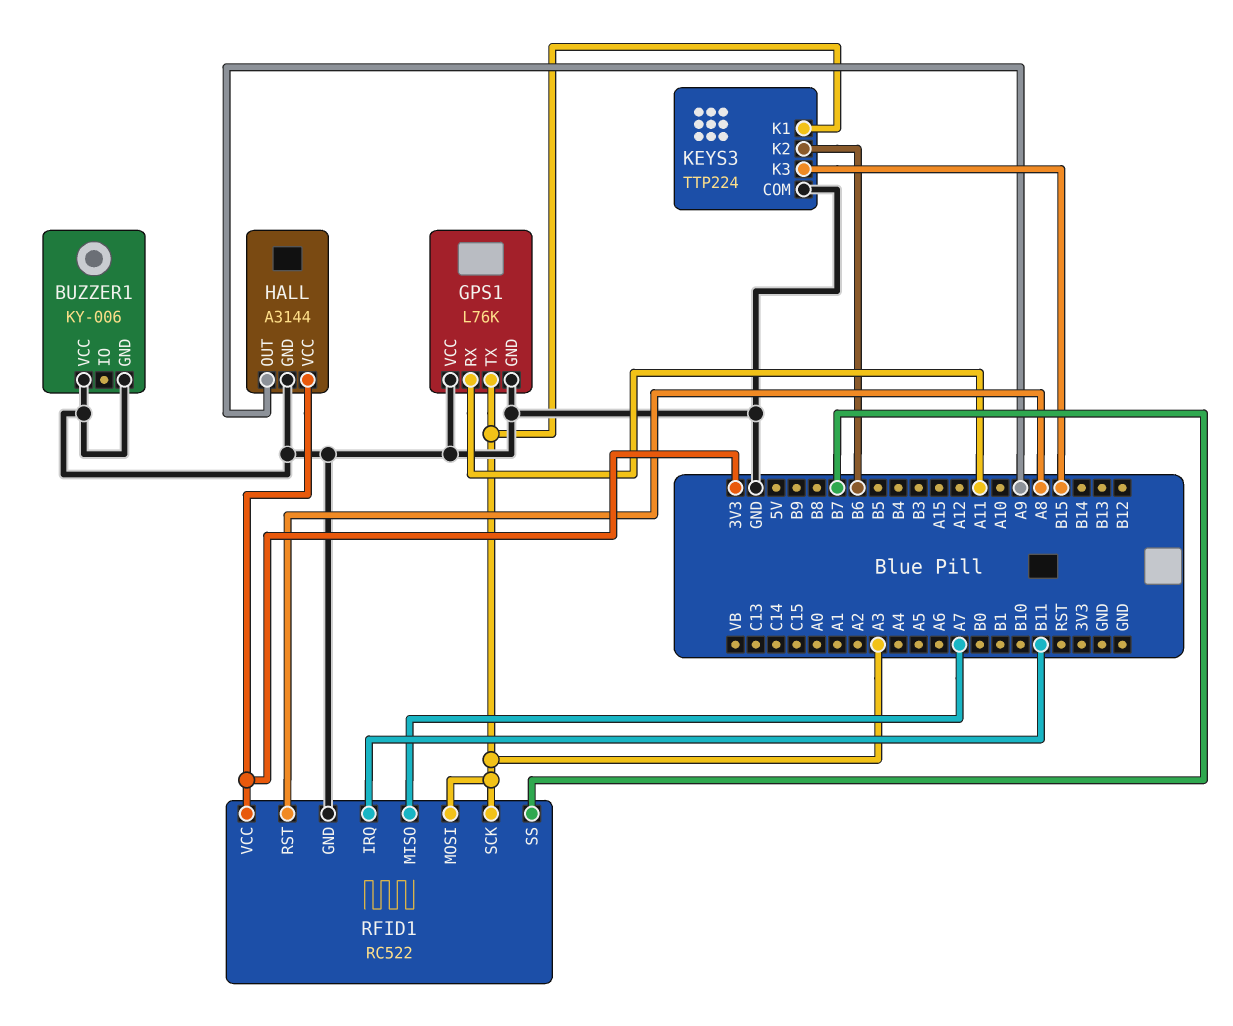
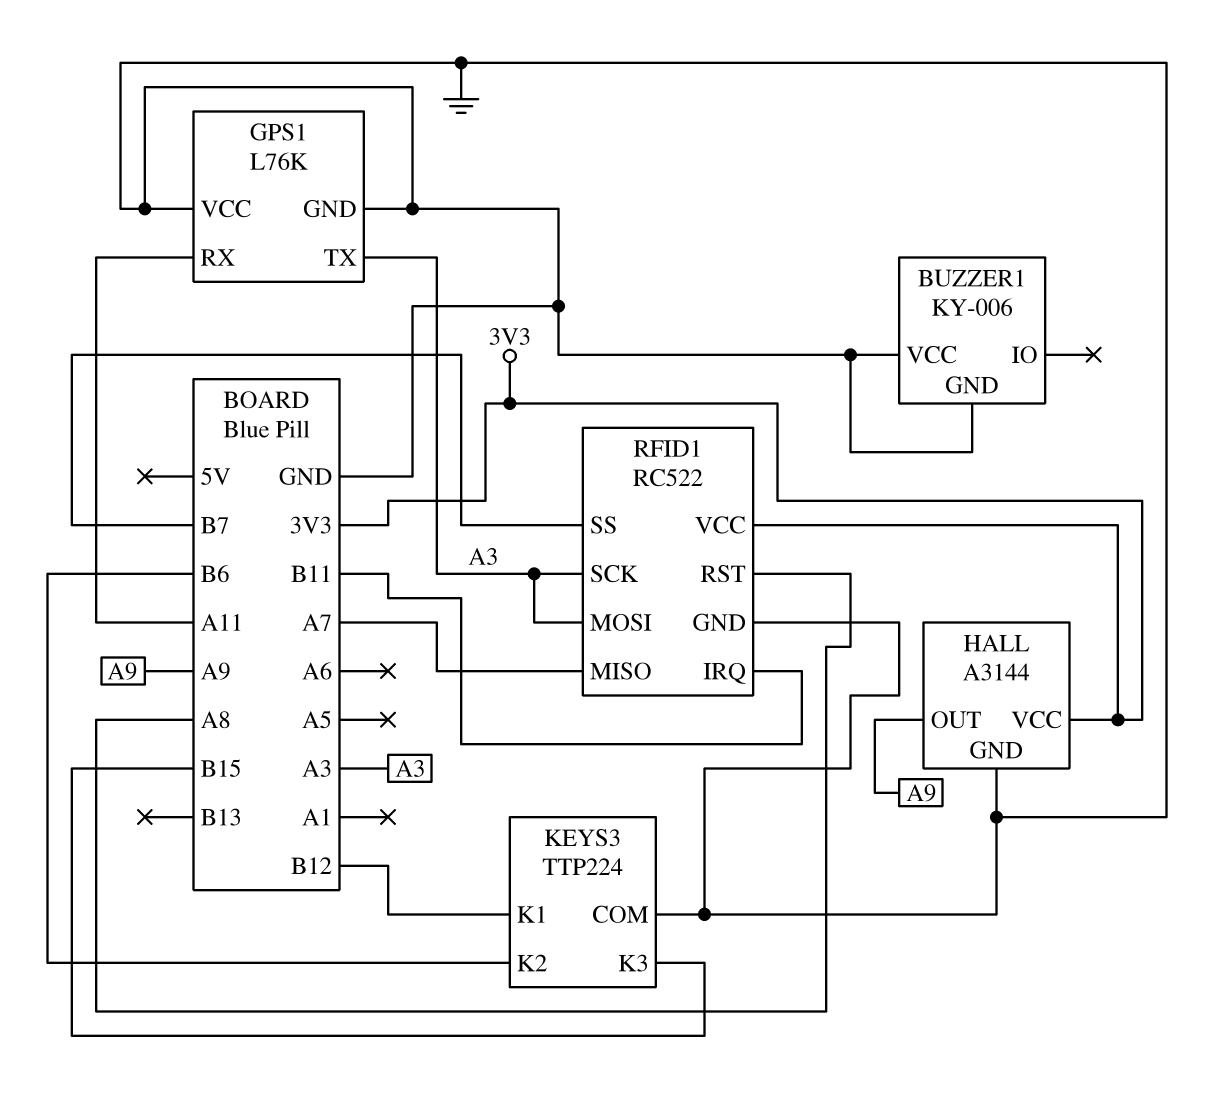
KEYS3 pin K1: A3 -> B12

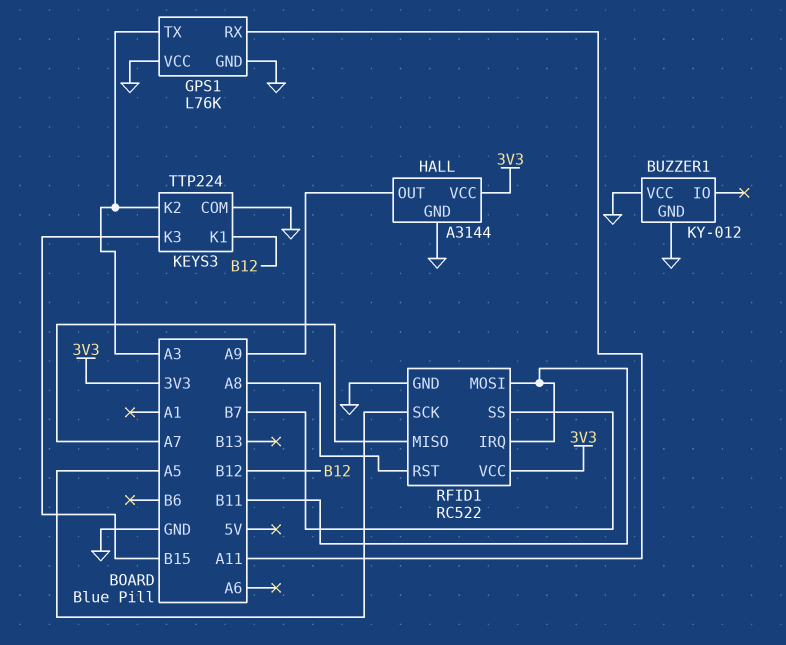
BUZZER1: KY-006 -> KY-012
KEYS3 pin K2: B6 -> A3
RFID1 pin MOSI: A3 -> B11
RFID1 pin SCK: A3 -> A5

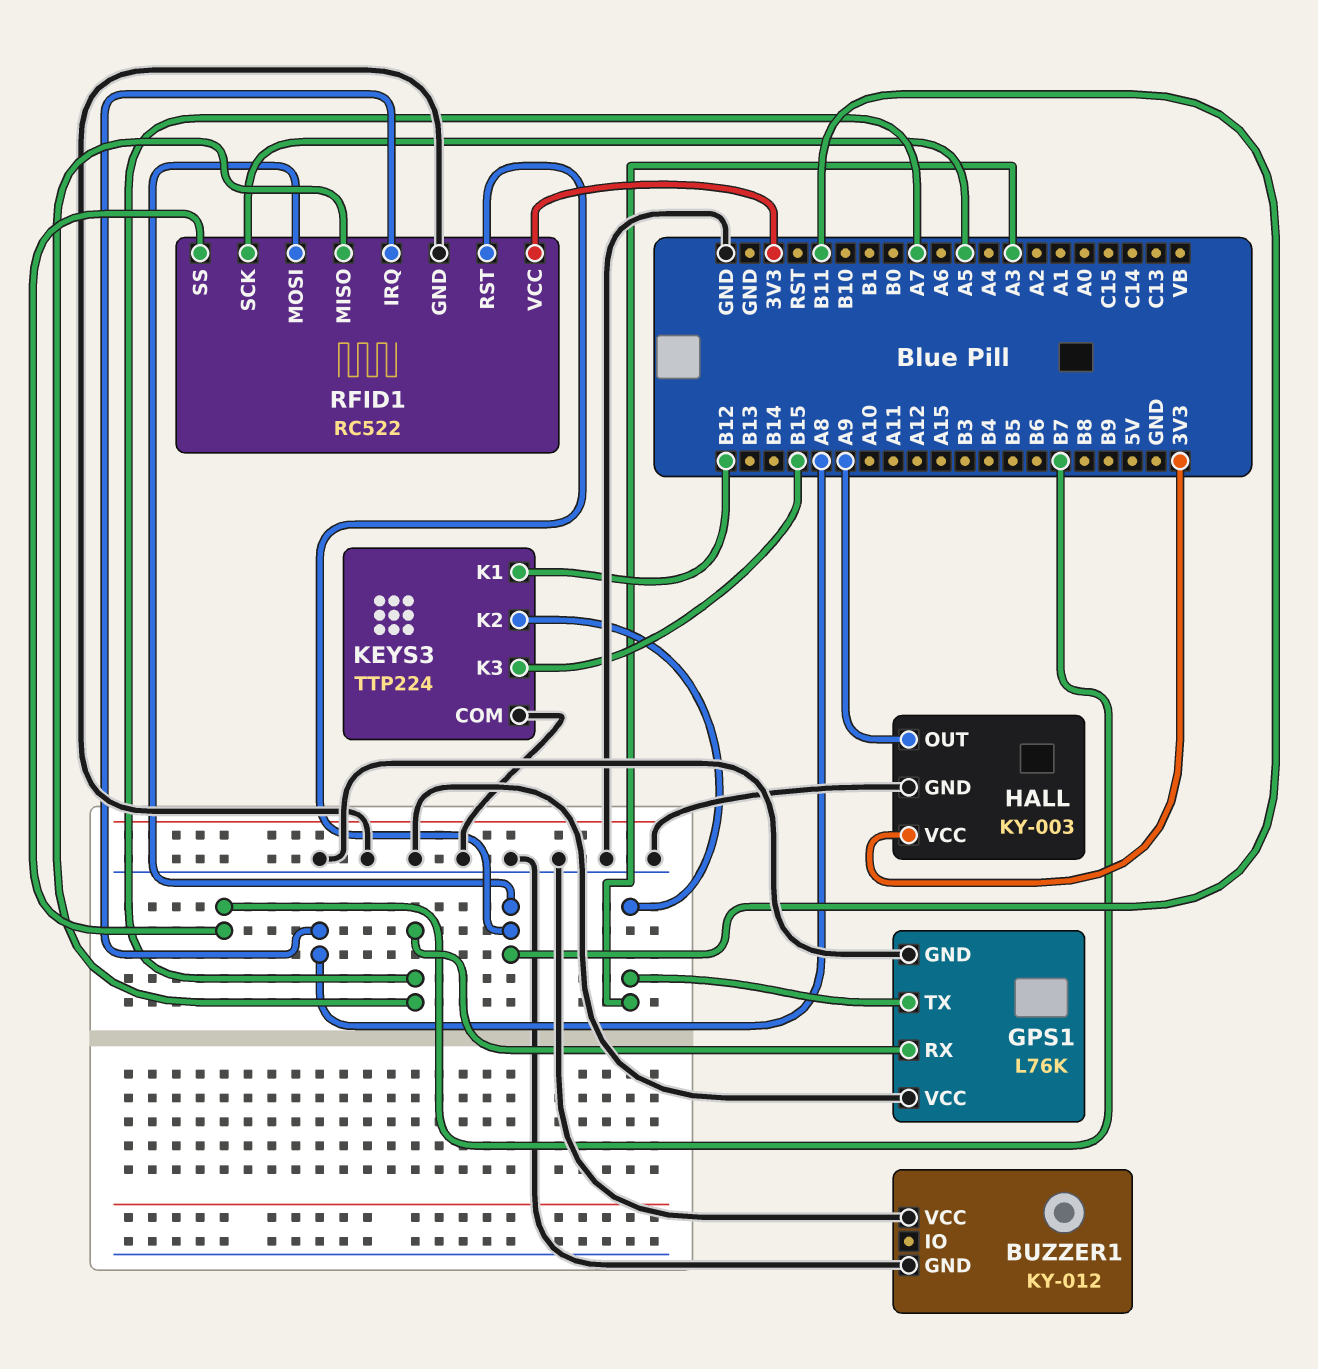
GPS1 pin RX: A11 -> A7
HALL: A3144 -> KY-003
RFID1 pin IRQ: B11 -> A8
RFID1 pin RST: A8 -> B11

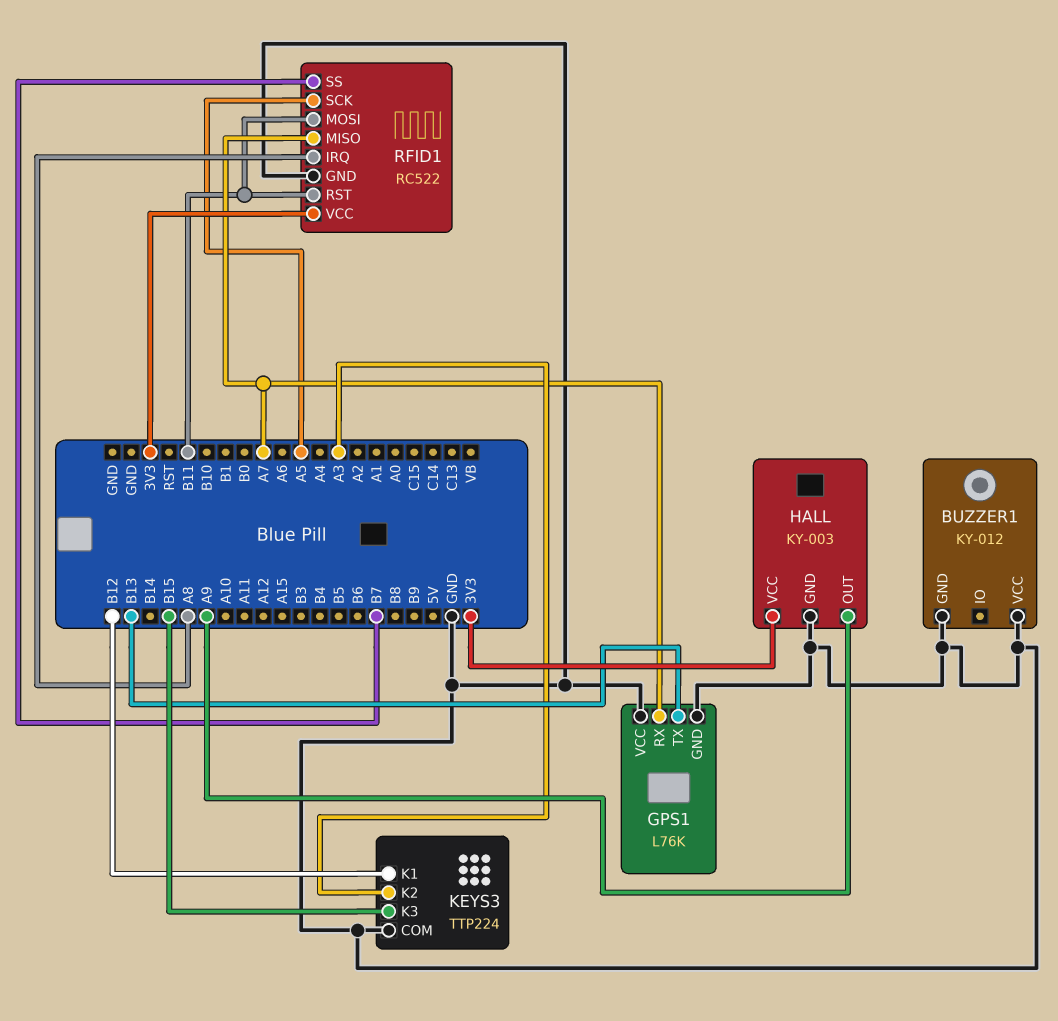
GPS1 pin TX: A3 -> B13

